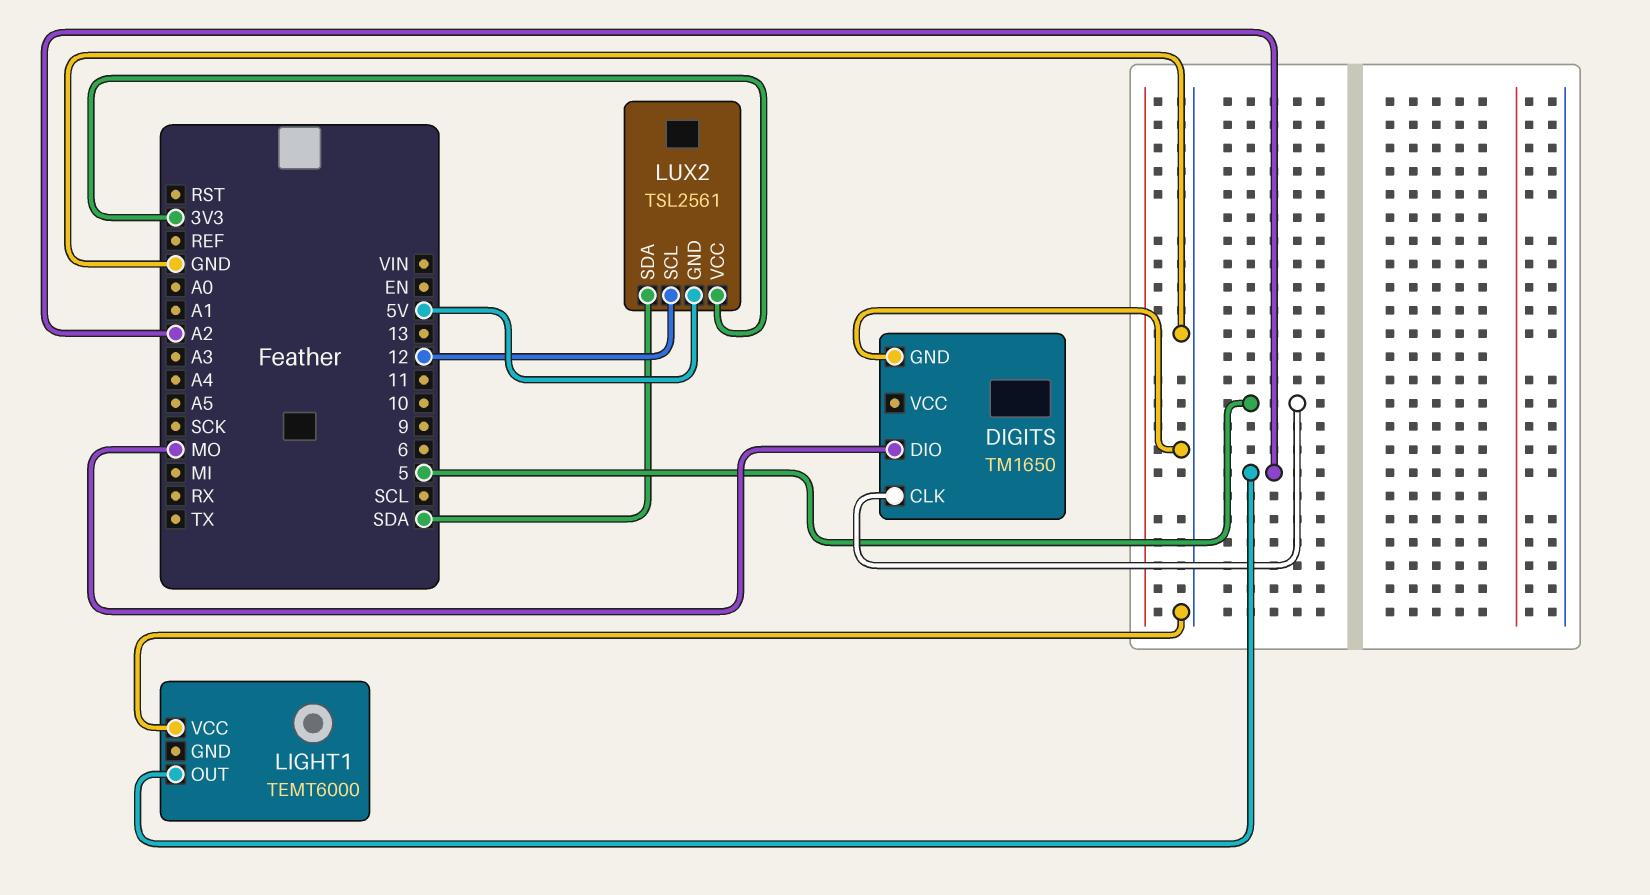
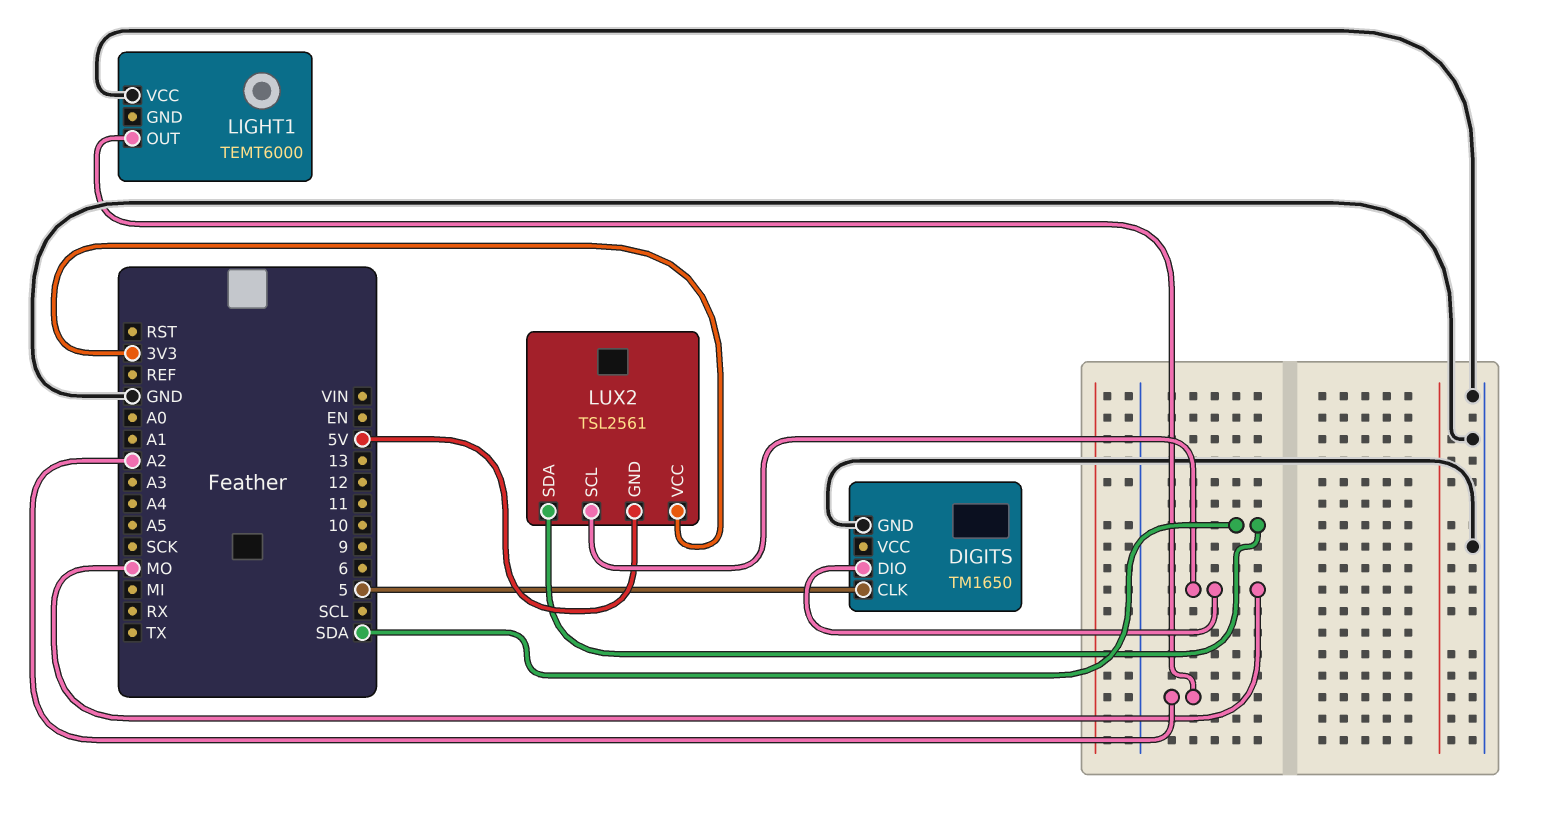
LUX2 pin SCL: 12 -> MO

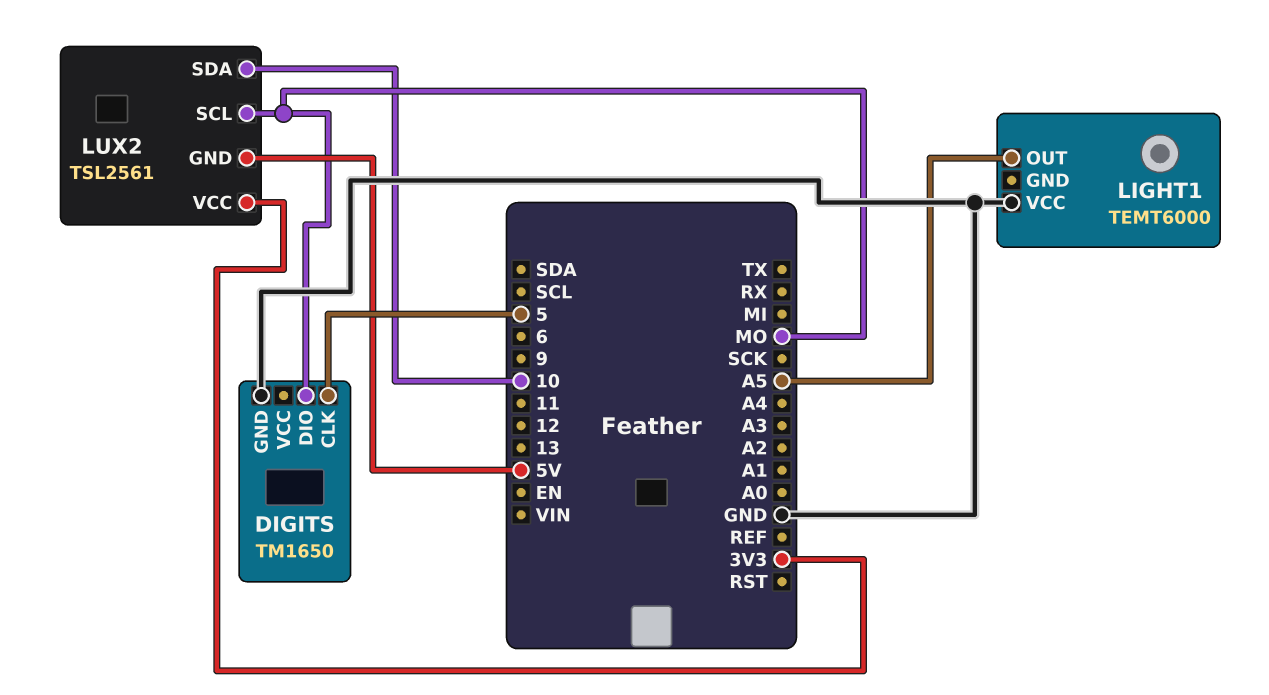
LIGHT1 pin OUT: A2 -> A5
LUX2 pin SDA: SDA -> 10

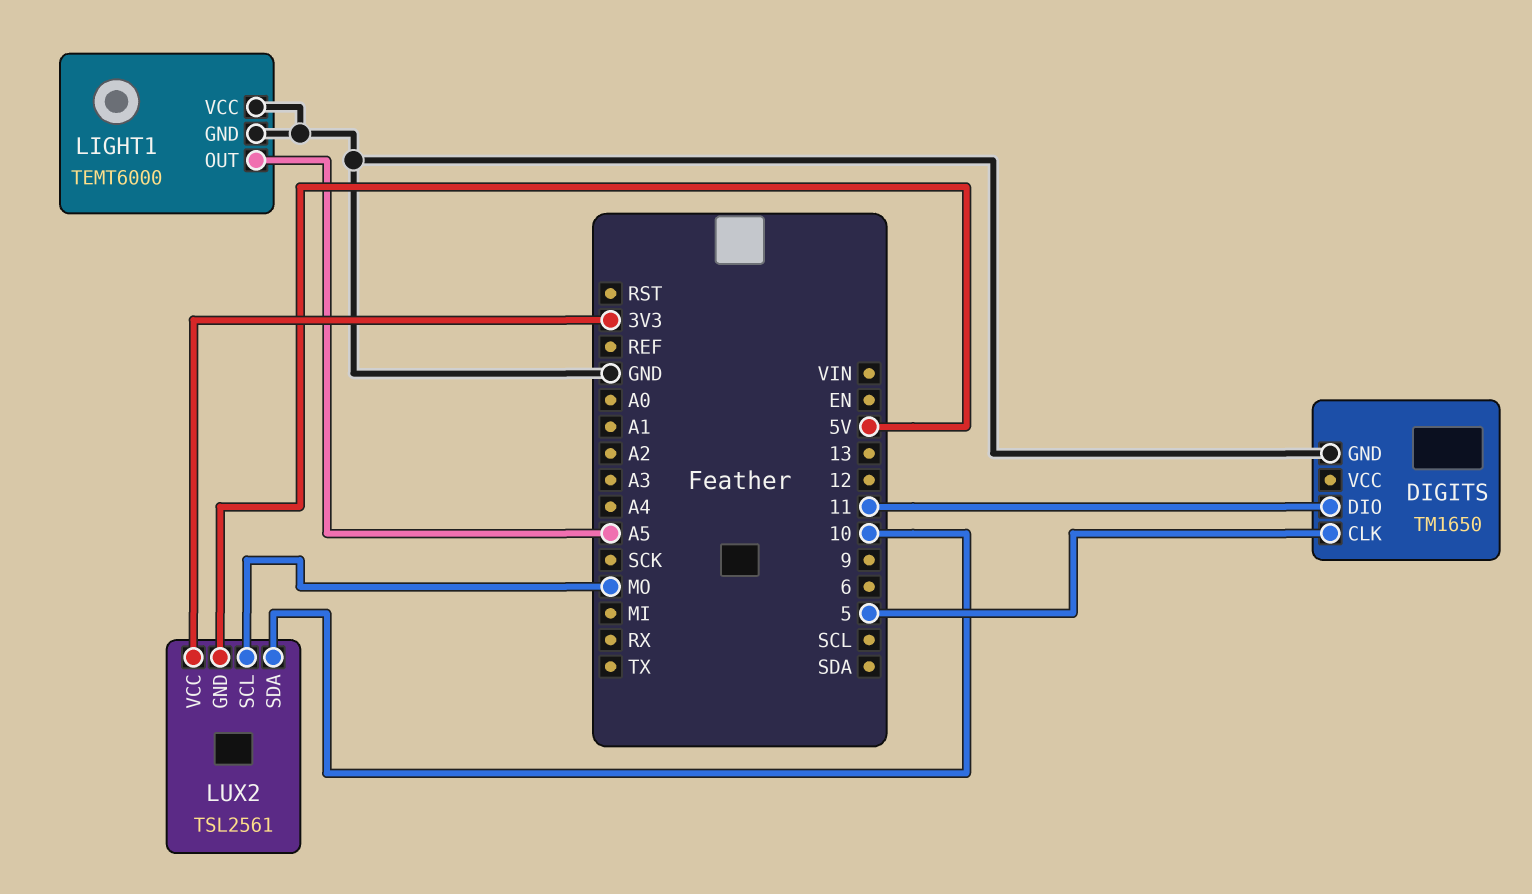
DIGITS pin DIO: MO -> 11
LIGHT1 pin GND: none -> GND

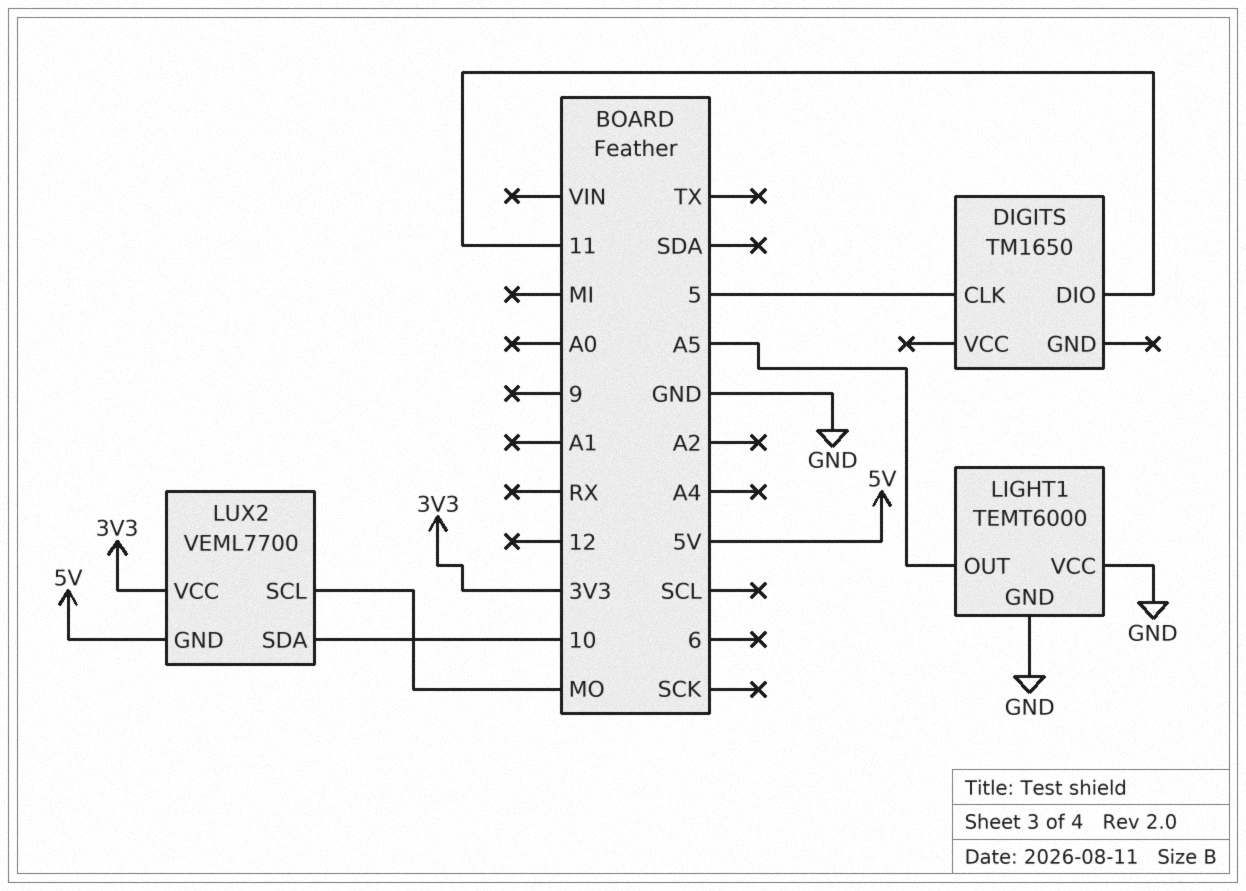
DIGITS pin GND: GND -> none
LUX2: TSL2561 -> VEML7700

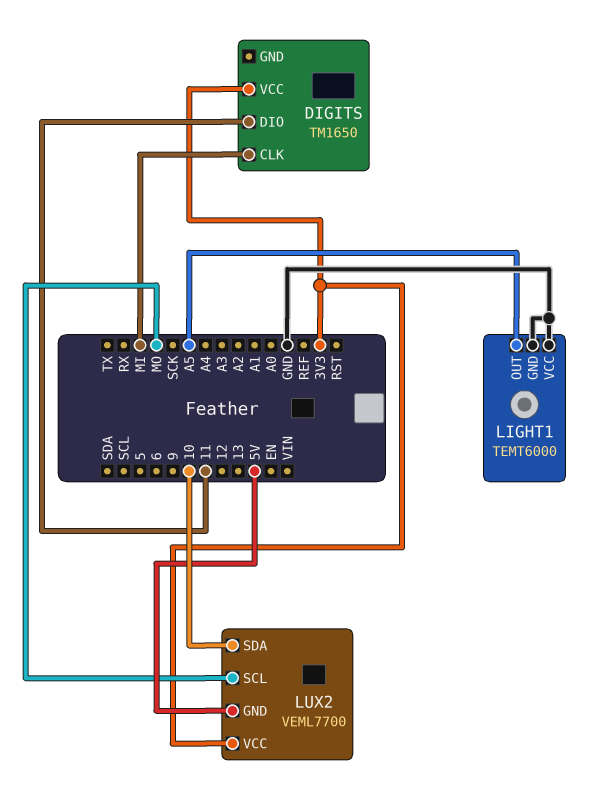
DIGITS pin CLK: 5 -> MI
DIGITS pin VCC: none -> 3V3

